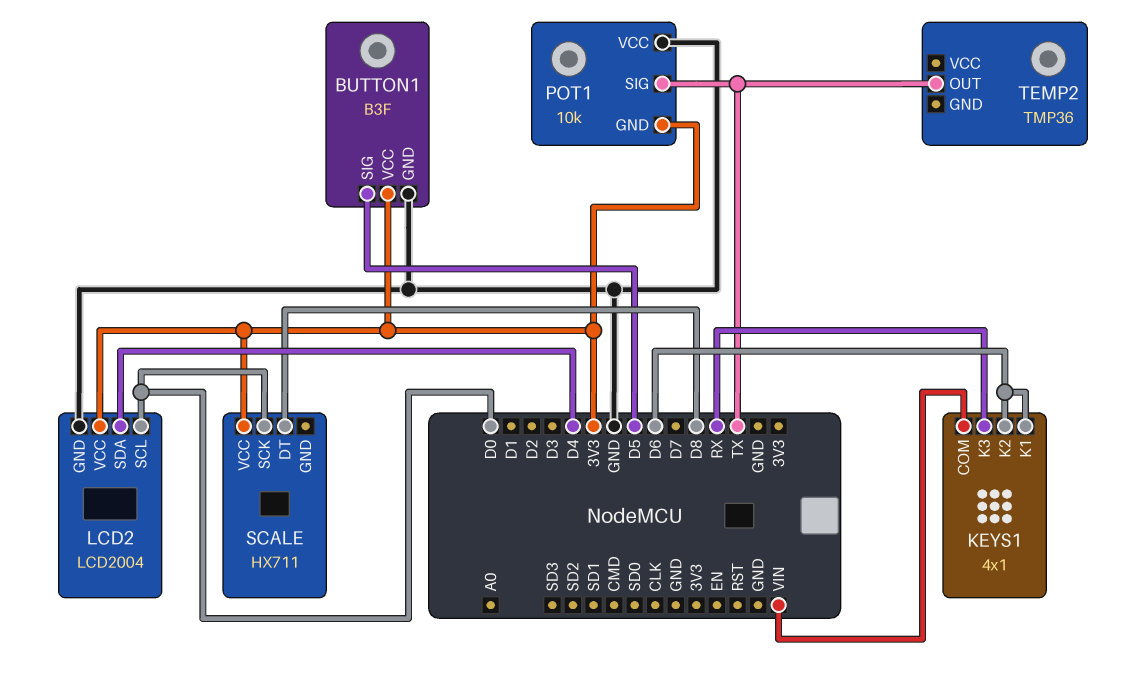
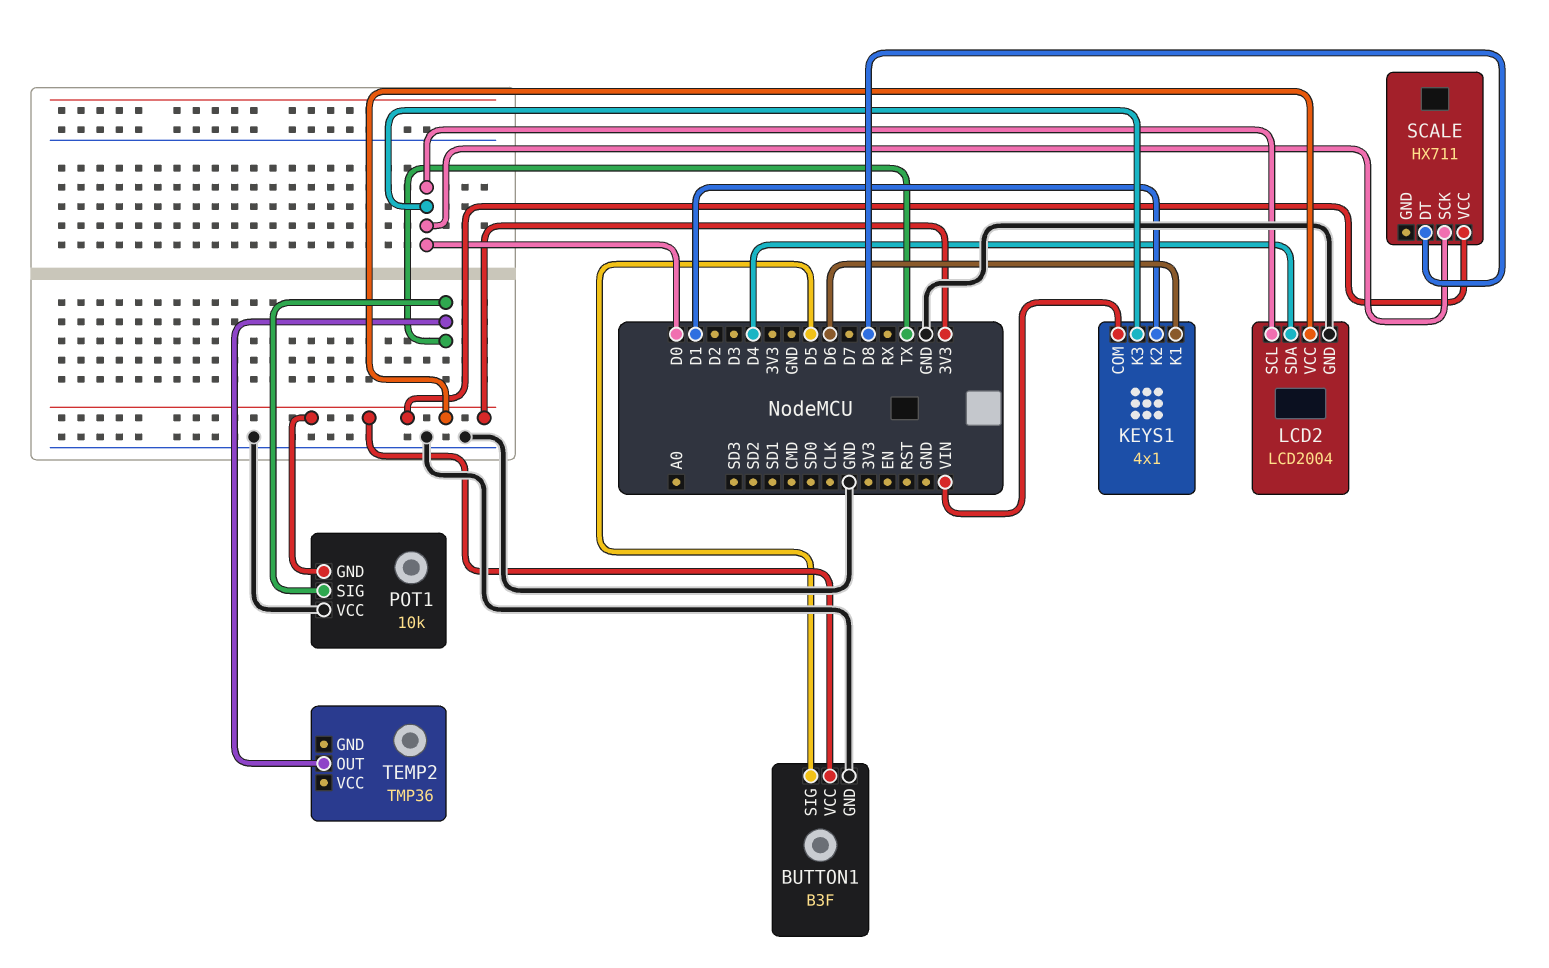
KEYS1 pin K2: D6 -> D1
KEYS1 pin K3: RX -> D0

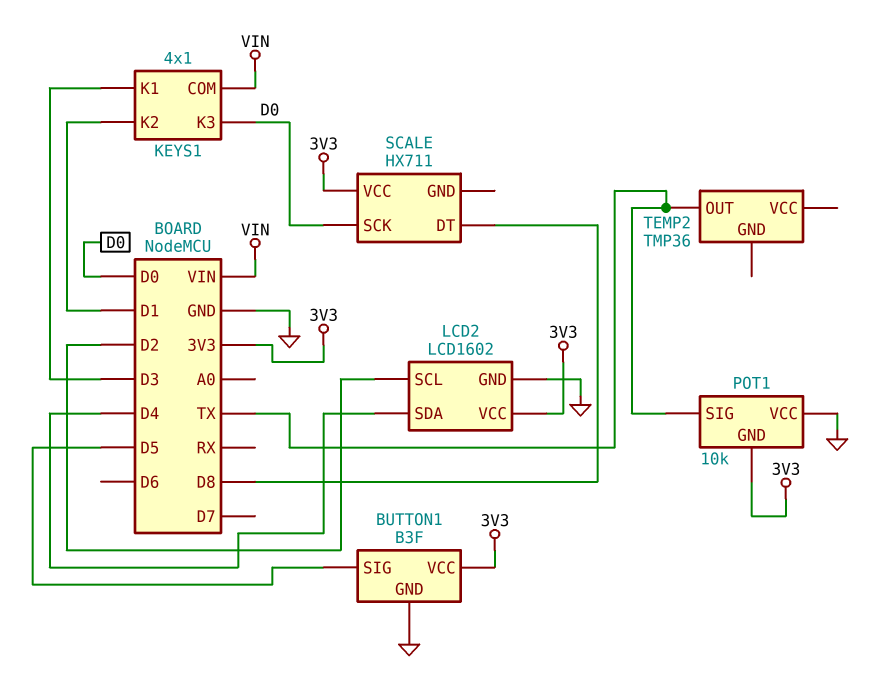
KEYS1 pin K1: D6 -> D3
LCD2: LCD2004 -> LCD1602
LCD2 pin SCL: D0 -> D2

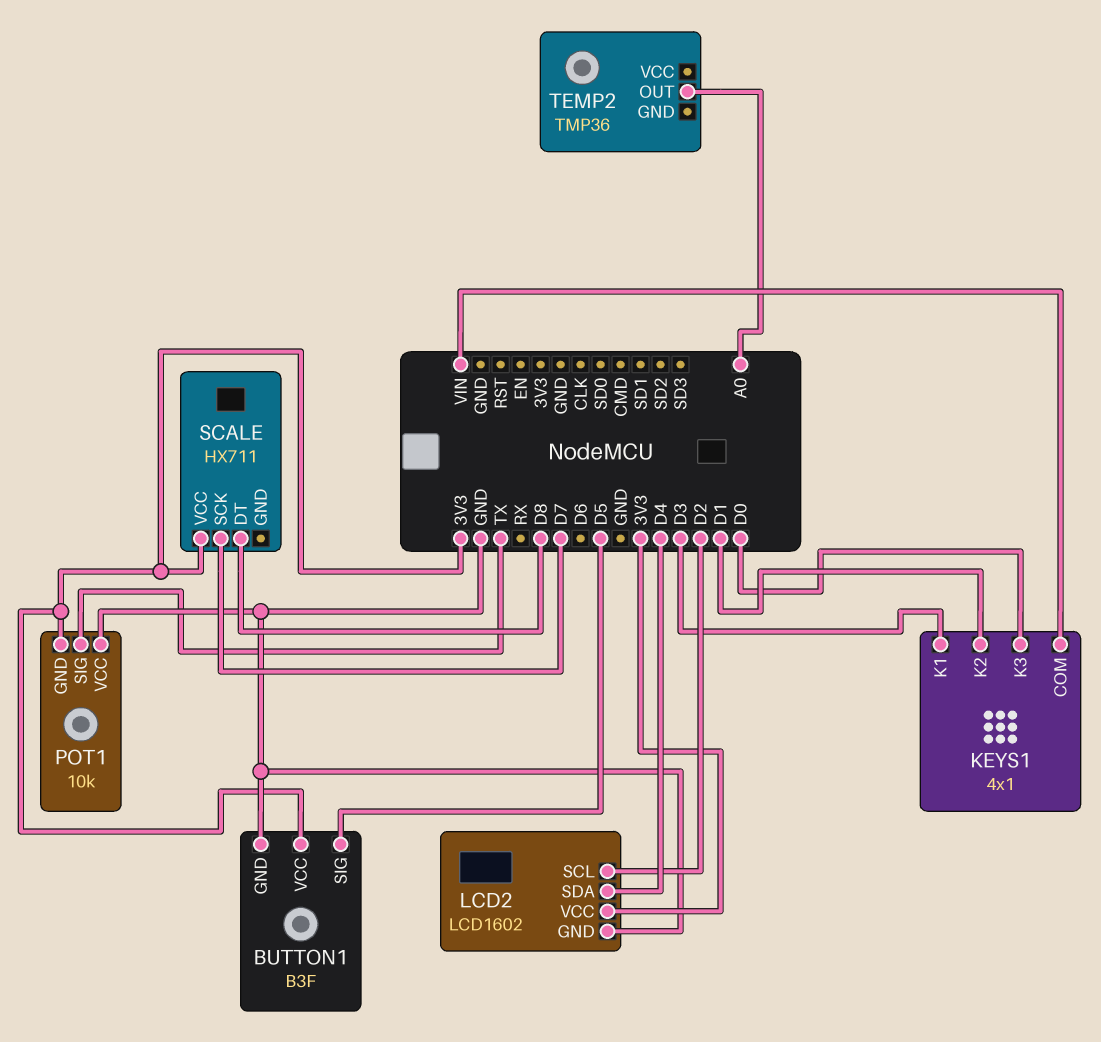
SCALE pin SCK: D0 -> D7
TEMP2 pin OUT: TX -> A0

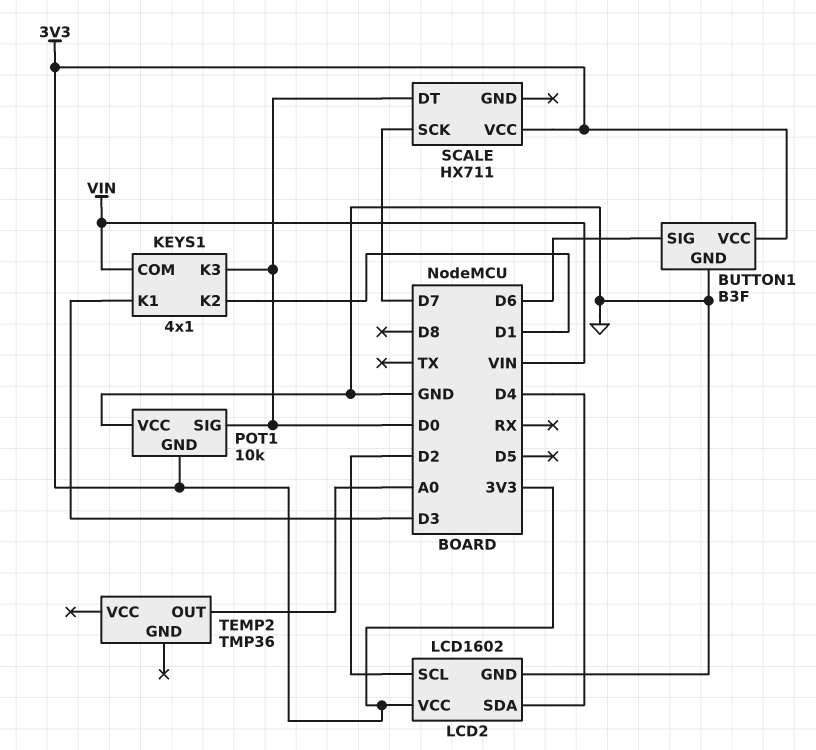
BUTTON1 pin SIG: D5 -> D6
POT1 pin SIG: TX -> D0
SCALE pin DT: D8 -> D0

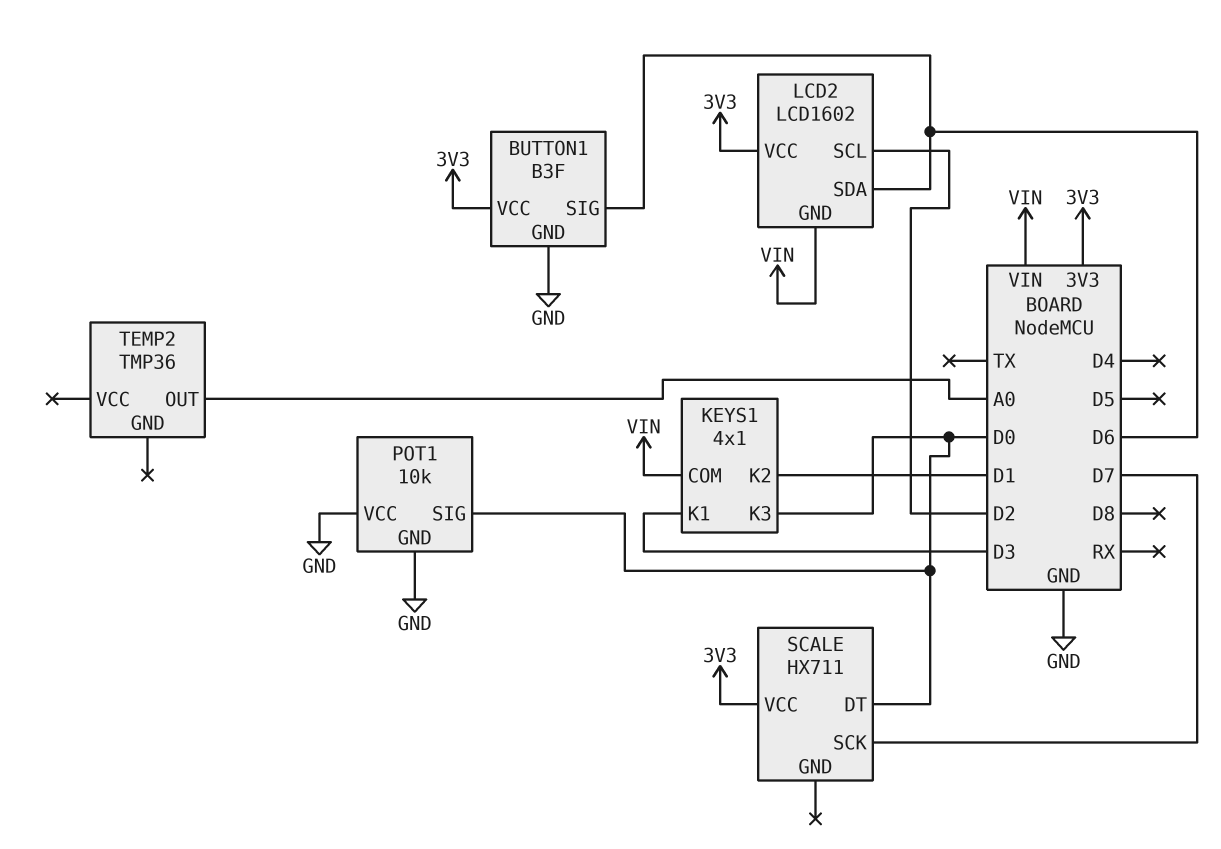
LCD2 pin GND: GND -> VIN
LCD2 pin SDA: D4 -> D6
POT1 pin GND: 3V3 -> GND

